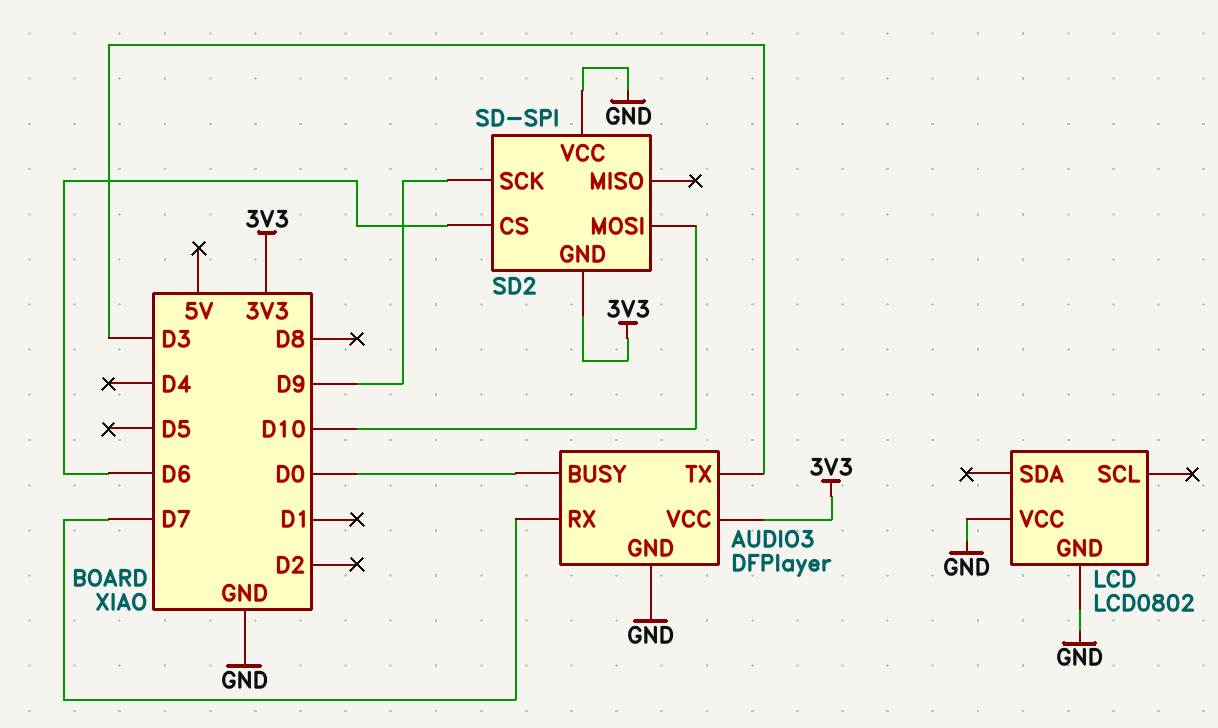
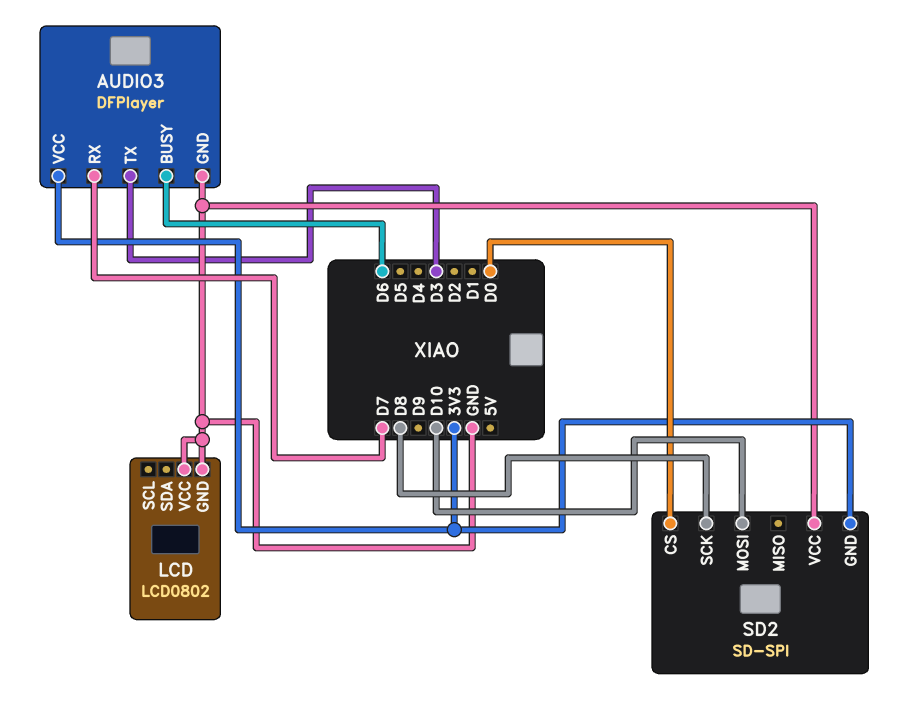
AUDIO3 pin BUSY: D0 -> D6
SD2 pin CS: D6 -> D0
SD2 pin SCK: D9 -> D8

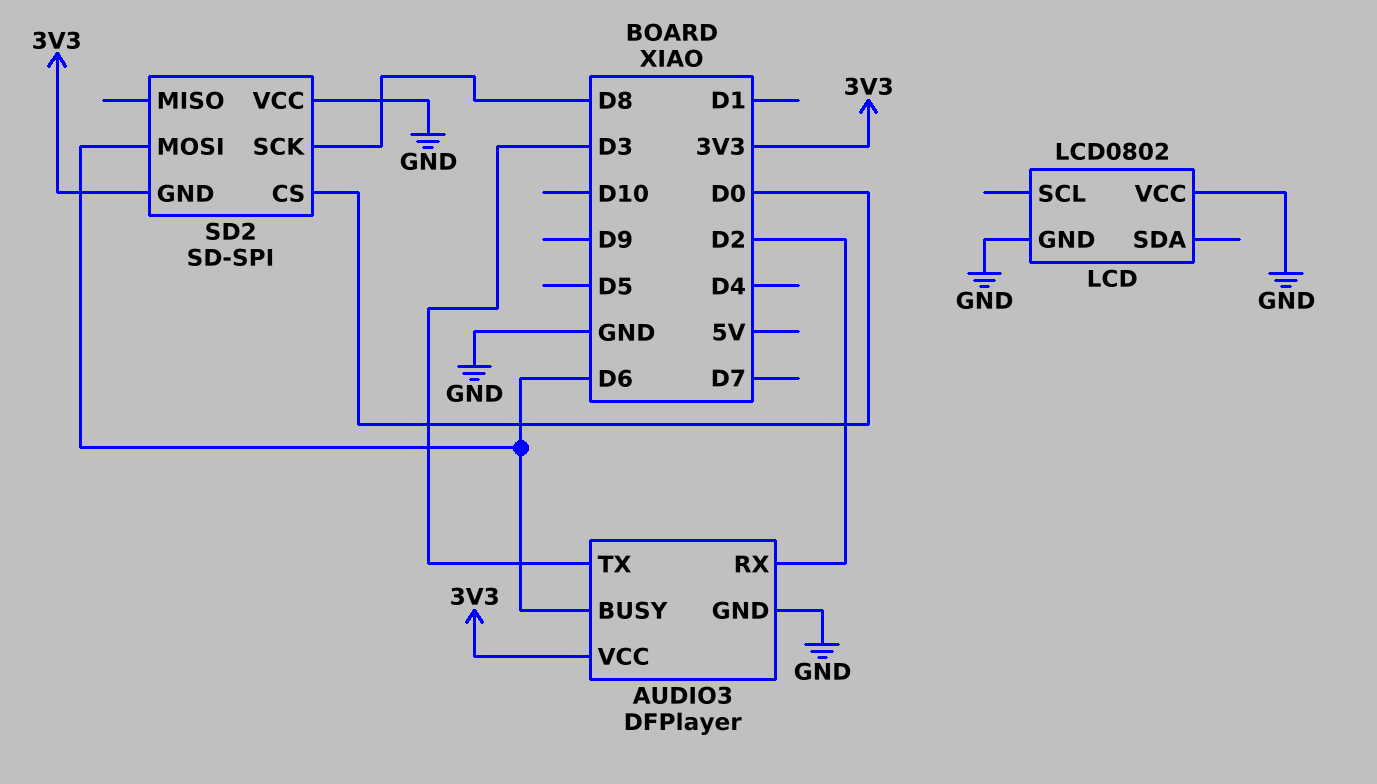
AUDIO3 pin RX: D7 -> D2
SD2 pin MOSI: D10 -> D6

